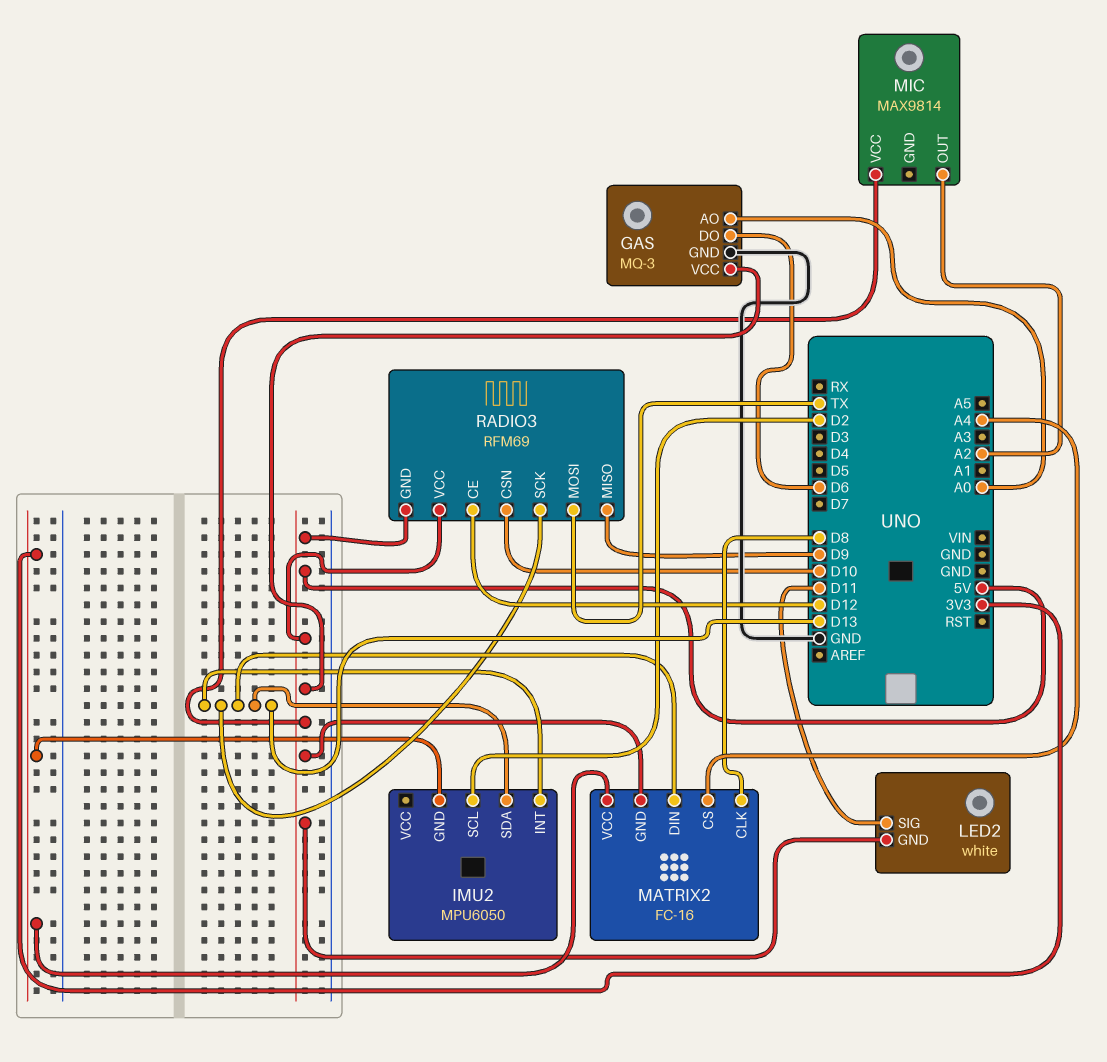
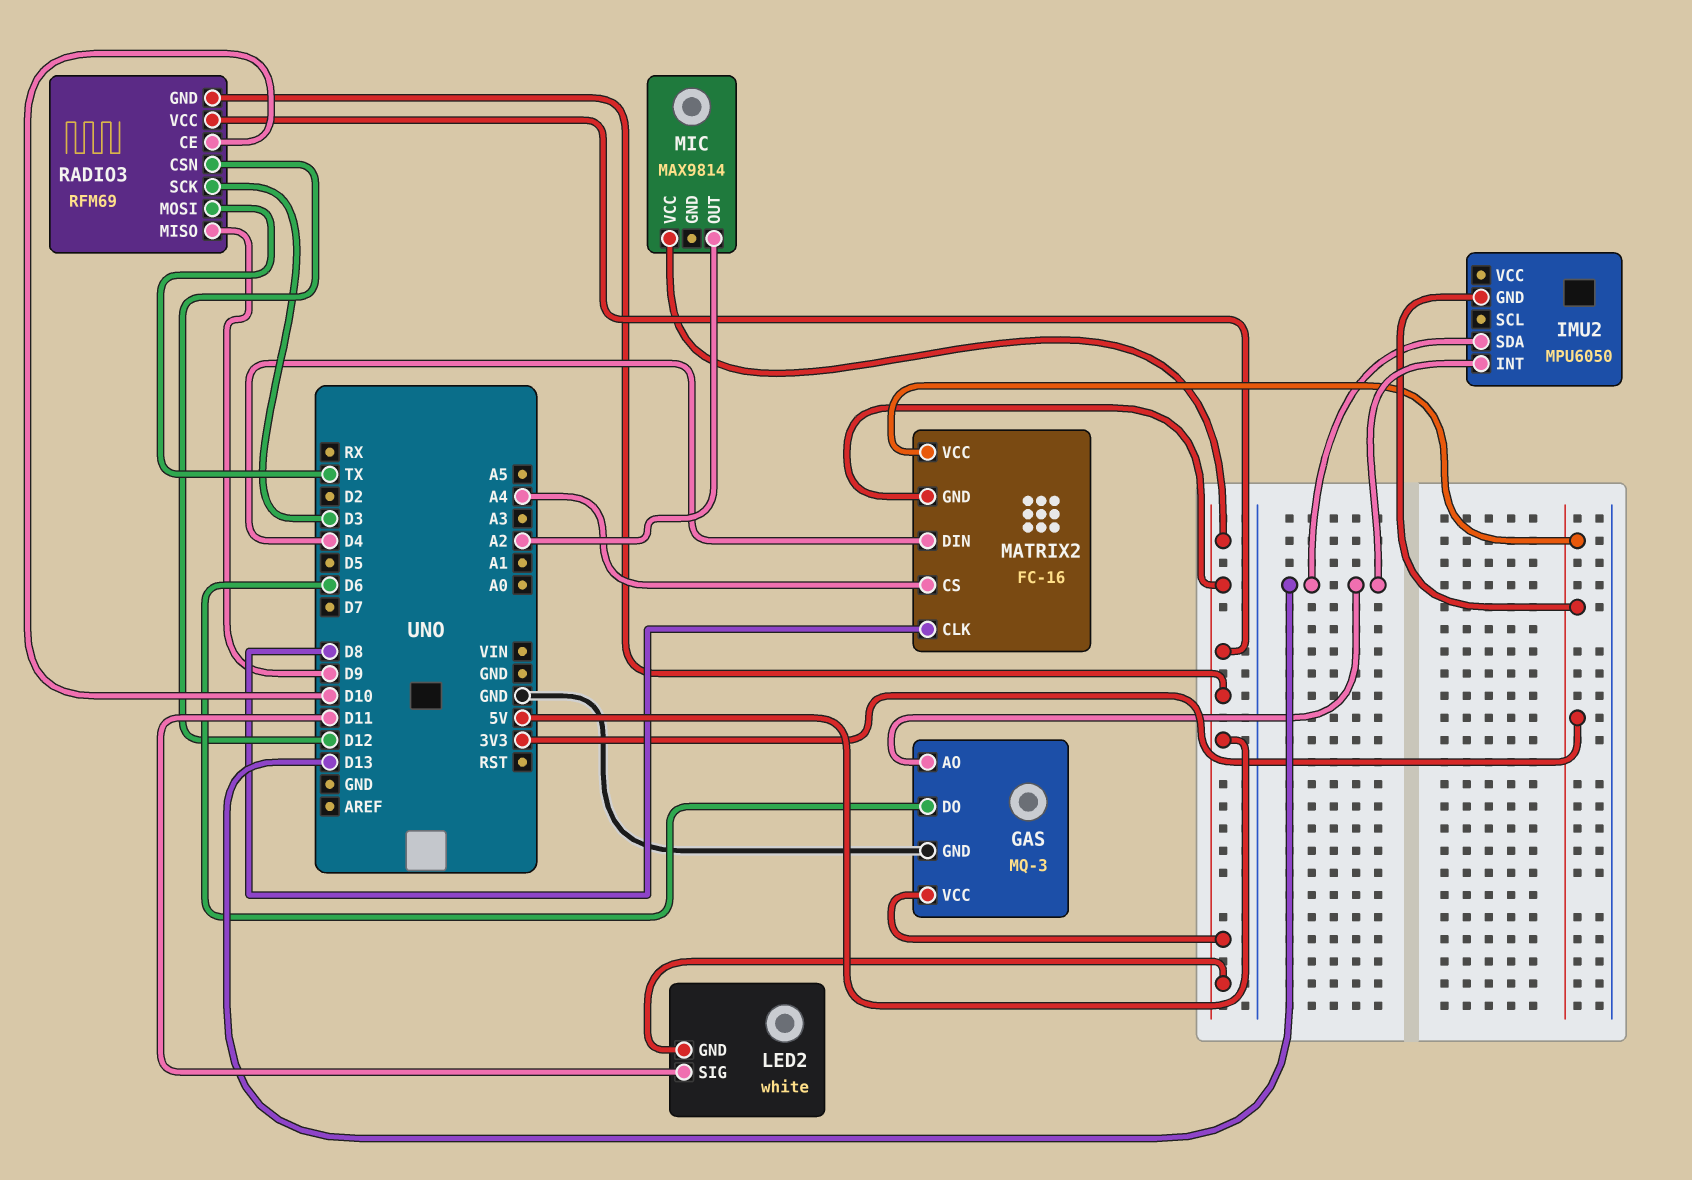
GAS pin AO: A0 -> D13
IMU2 pin SCL: D2 -> none
MATRIX2 pin DIN: D13 -> D4
RADIO3 pin CE: D12 -> D10
RADIO3 pin CSN: D10 -> D12
RADIO3 pin SCK: D13 -> D3

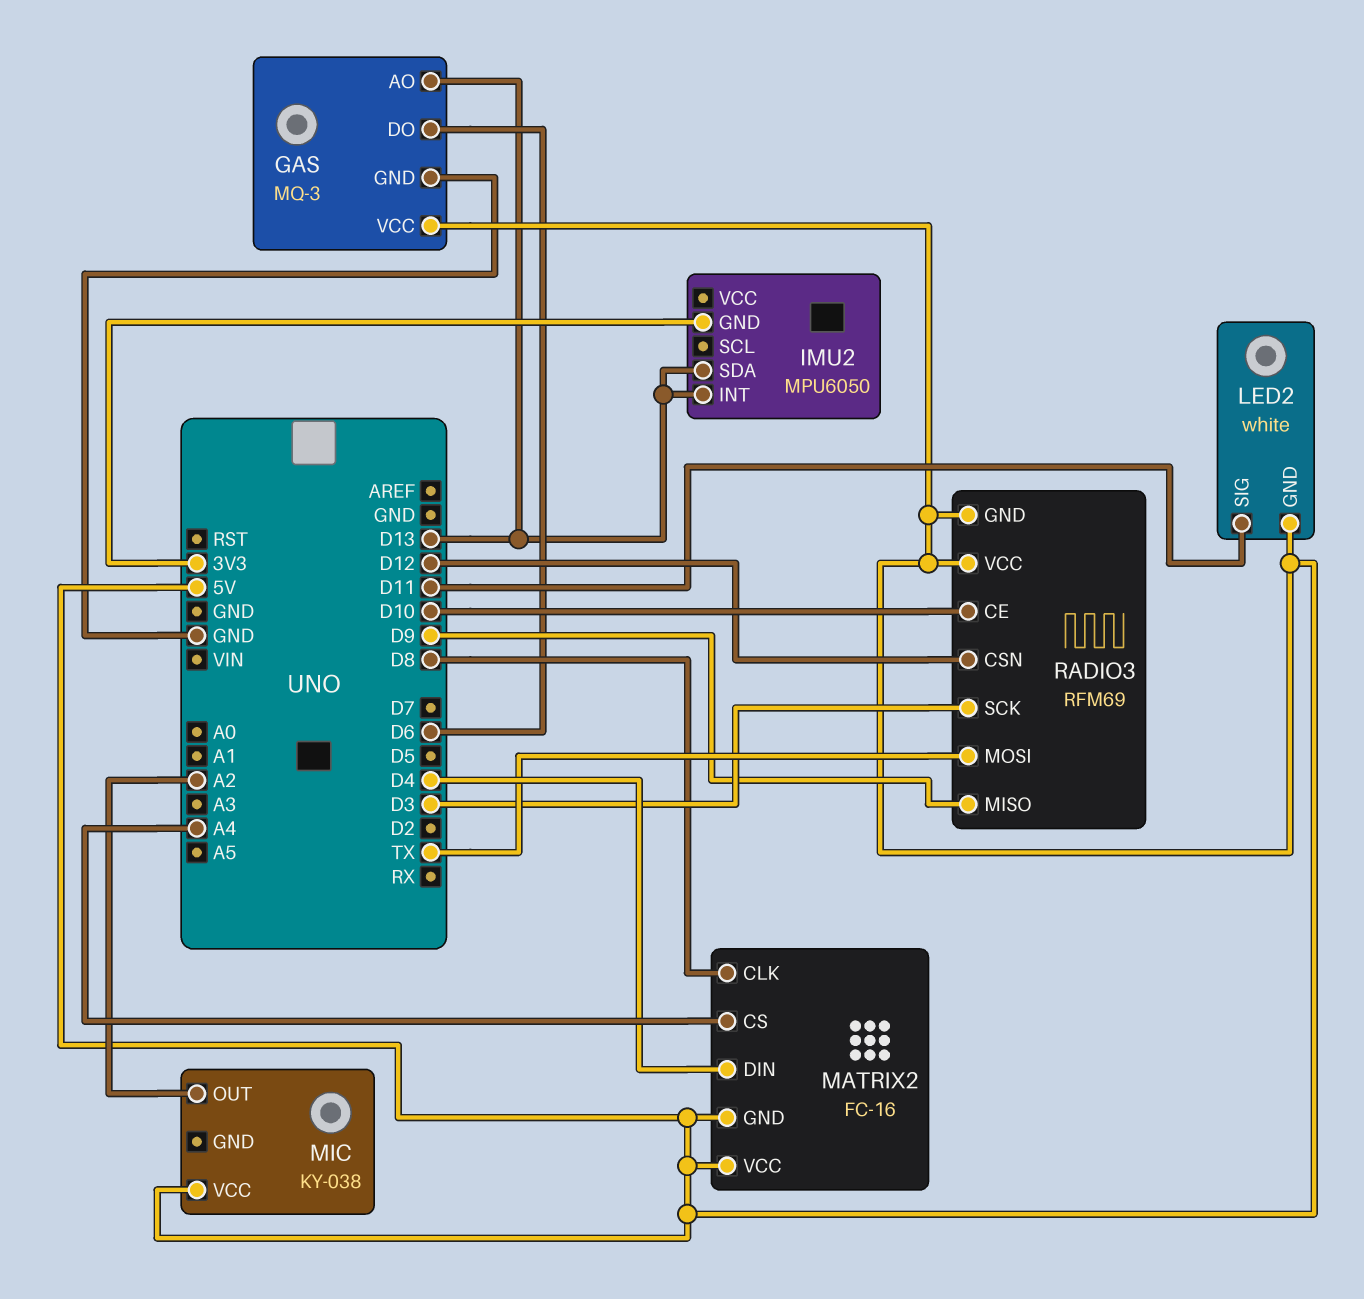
MATRIX2 pin VCC: 3V3 -> 5V
MIC: MAX9814 -> KY-038

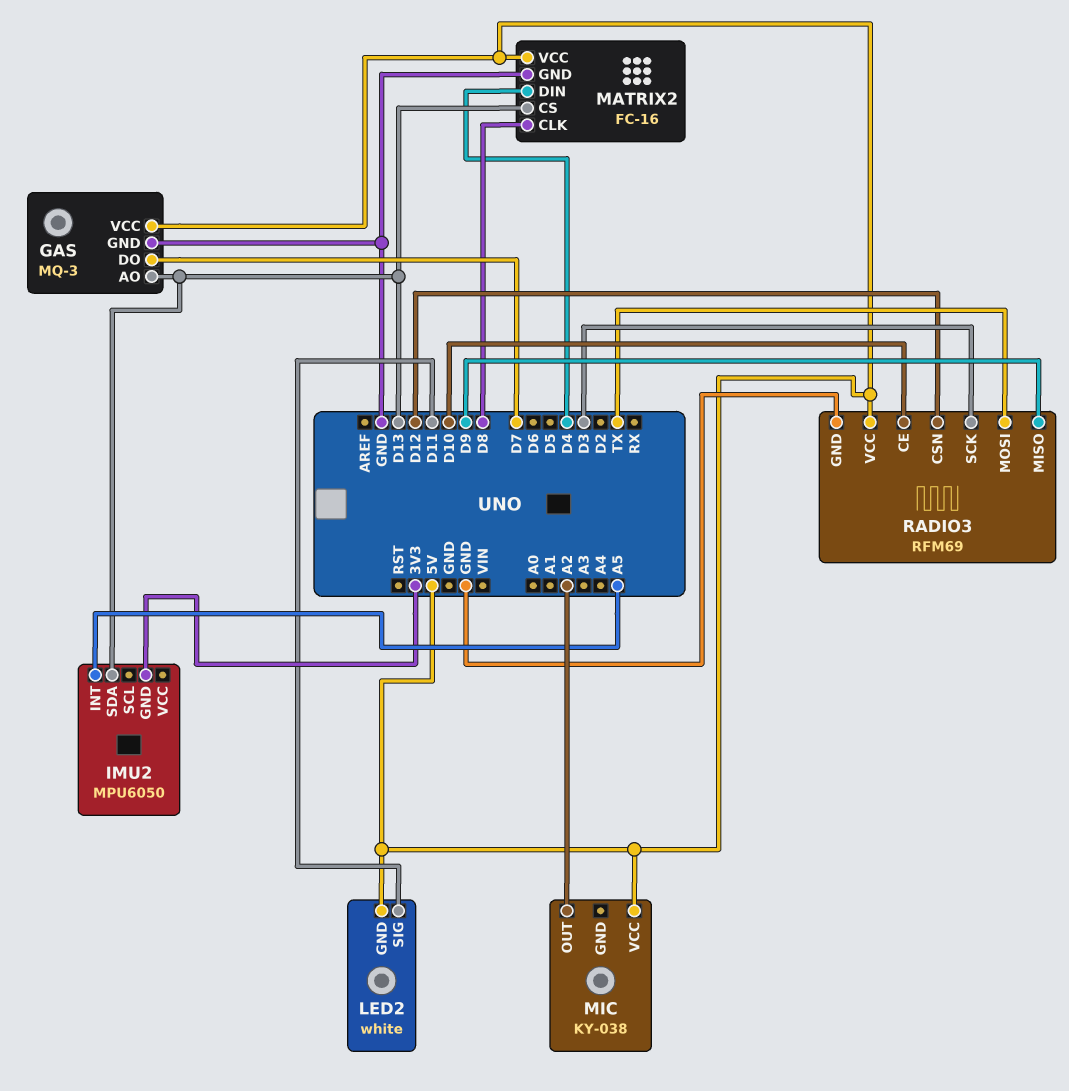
GAS pin DO: D6 -> D7
IMU2 pin INT: D13 -> A5
MATRIX2 pin CS: A4 -> D13
MATRIX2 pin GND: 5V -> GND
RADIO3 pin GND: 5V -> GND

